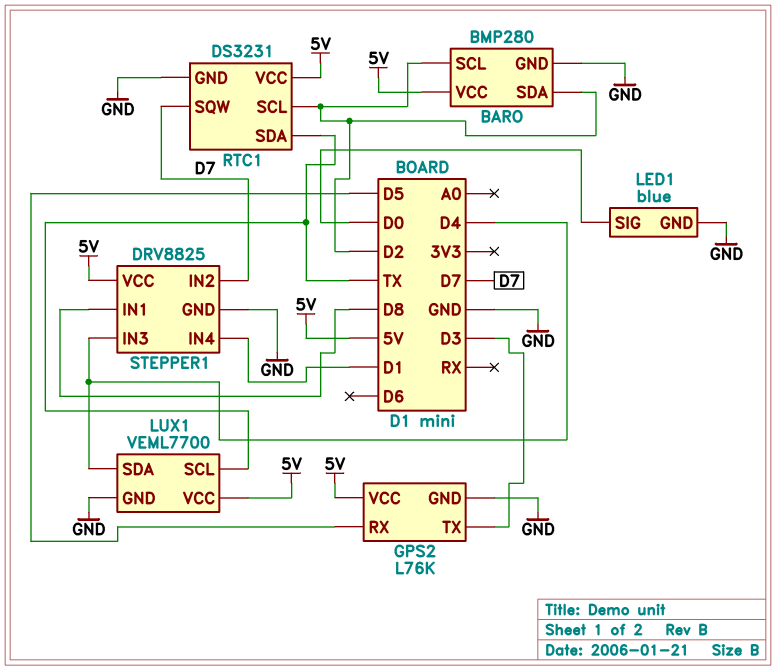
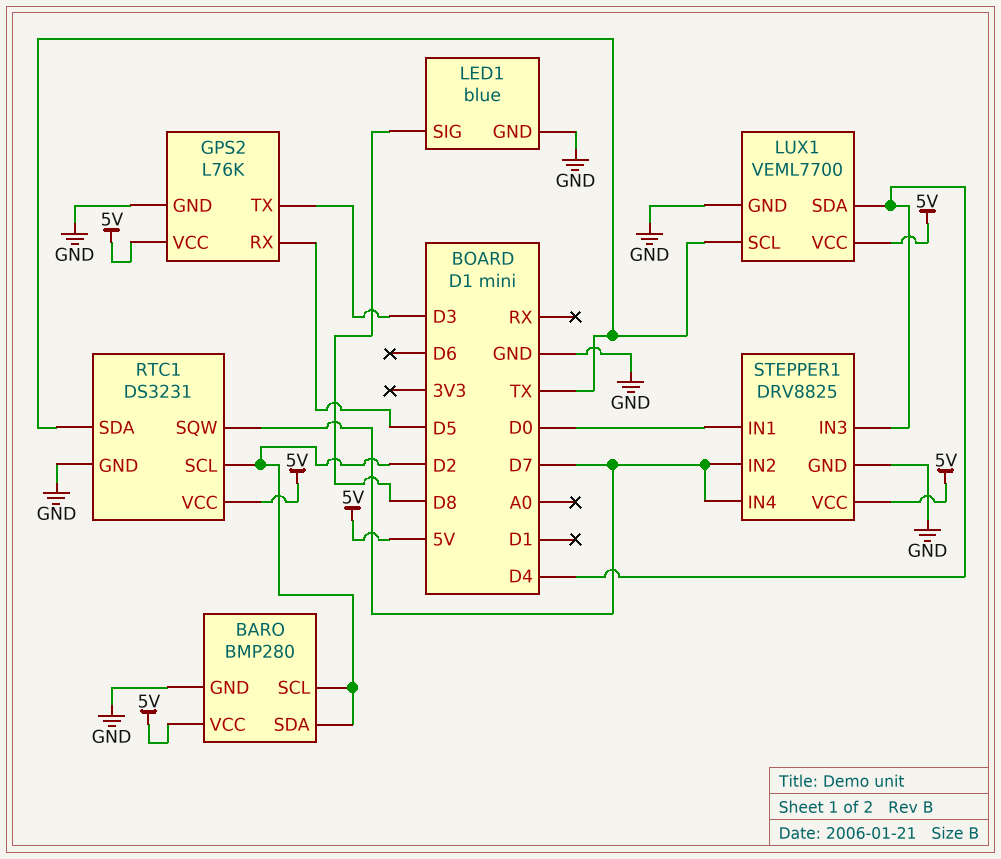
LED1 pin SIG: D0 -> D8
STEPPER1 pin IN1: D8 -> D0
STEPPER1 pin IN4: D1 -> D7

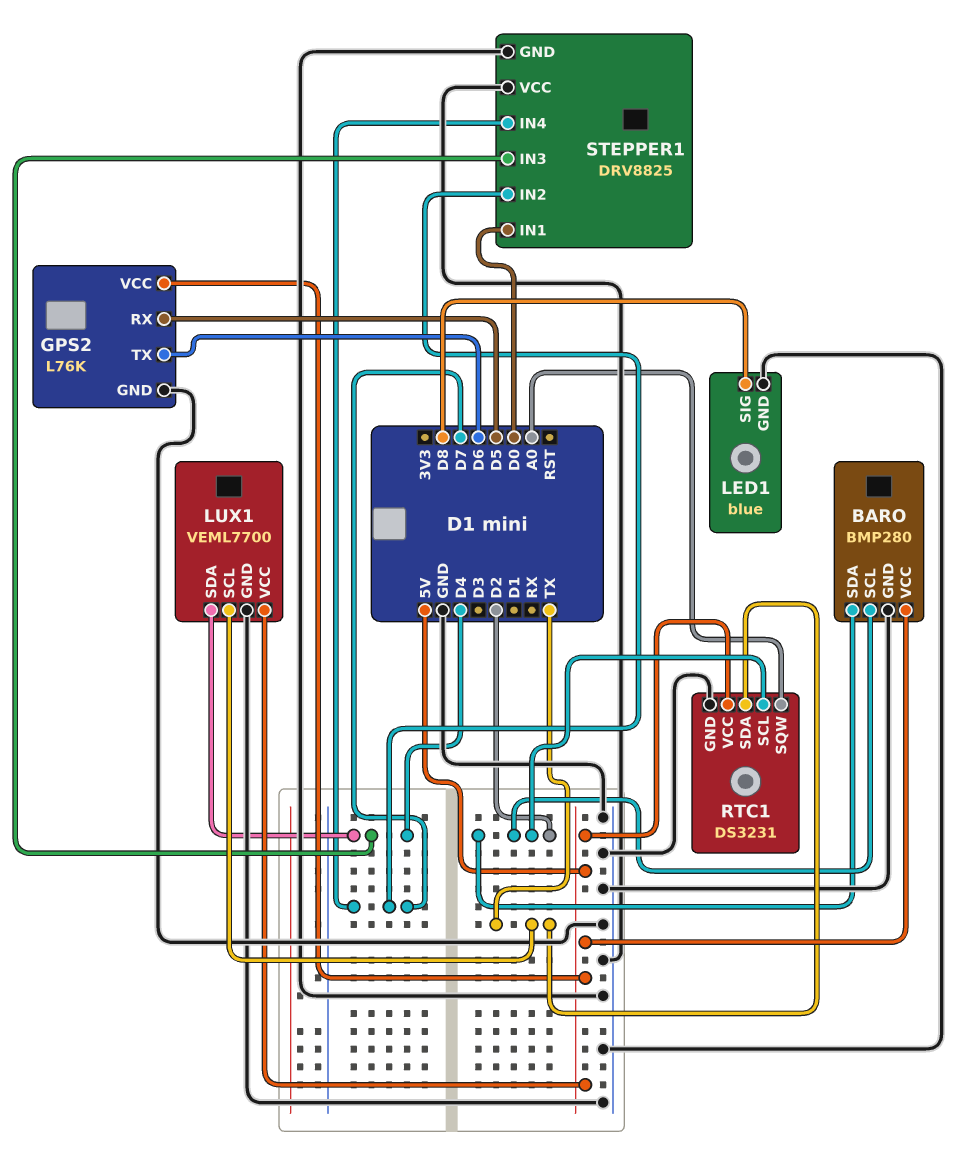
GPS2 pin TX: D3 -> D6
RTC1 pin SQW: D7 -> A0
STEPPER1 pin VCC: 5V -> GND

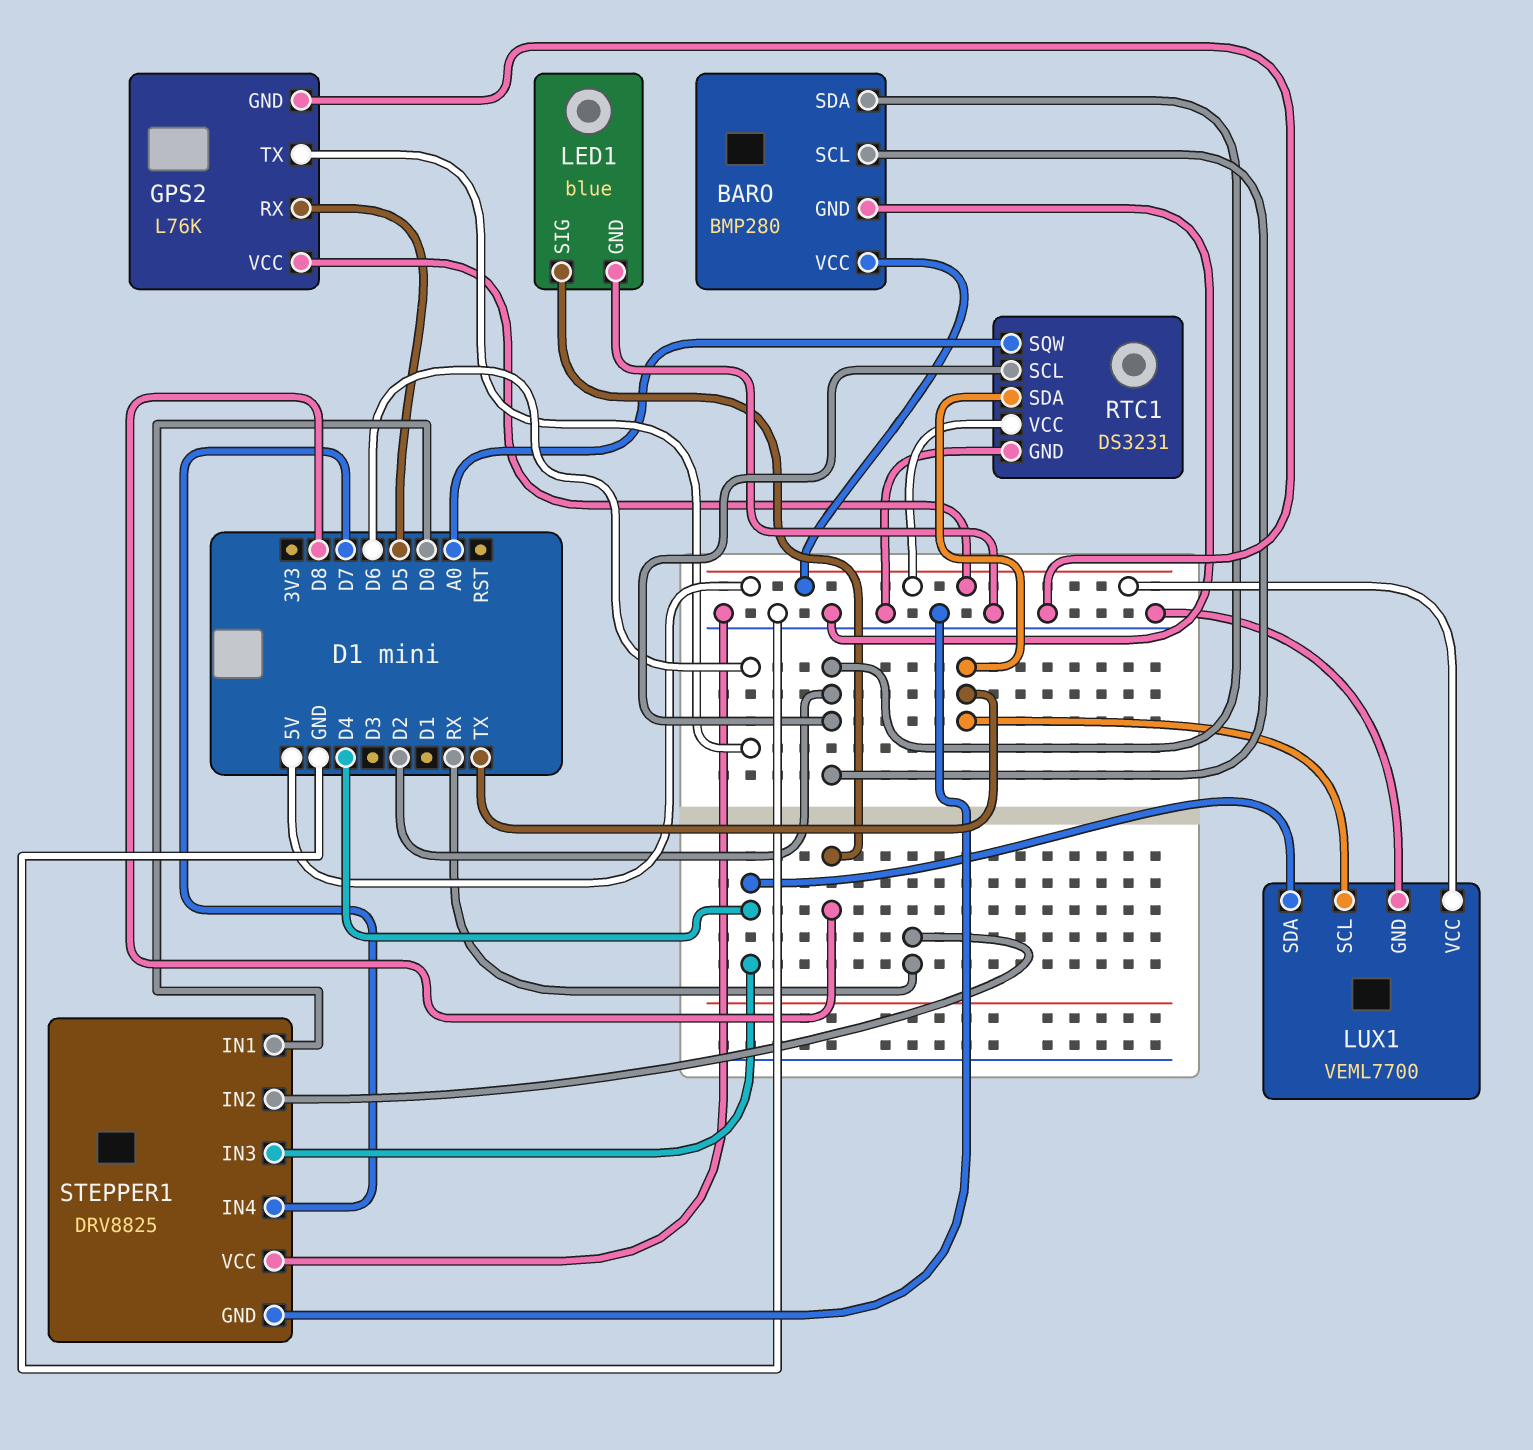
STEPPER1 pin IN2: D7 -> RX

